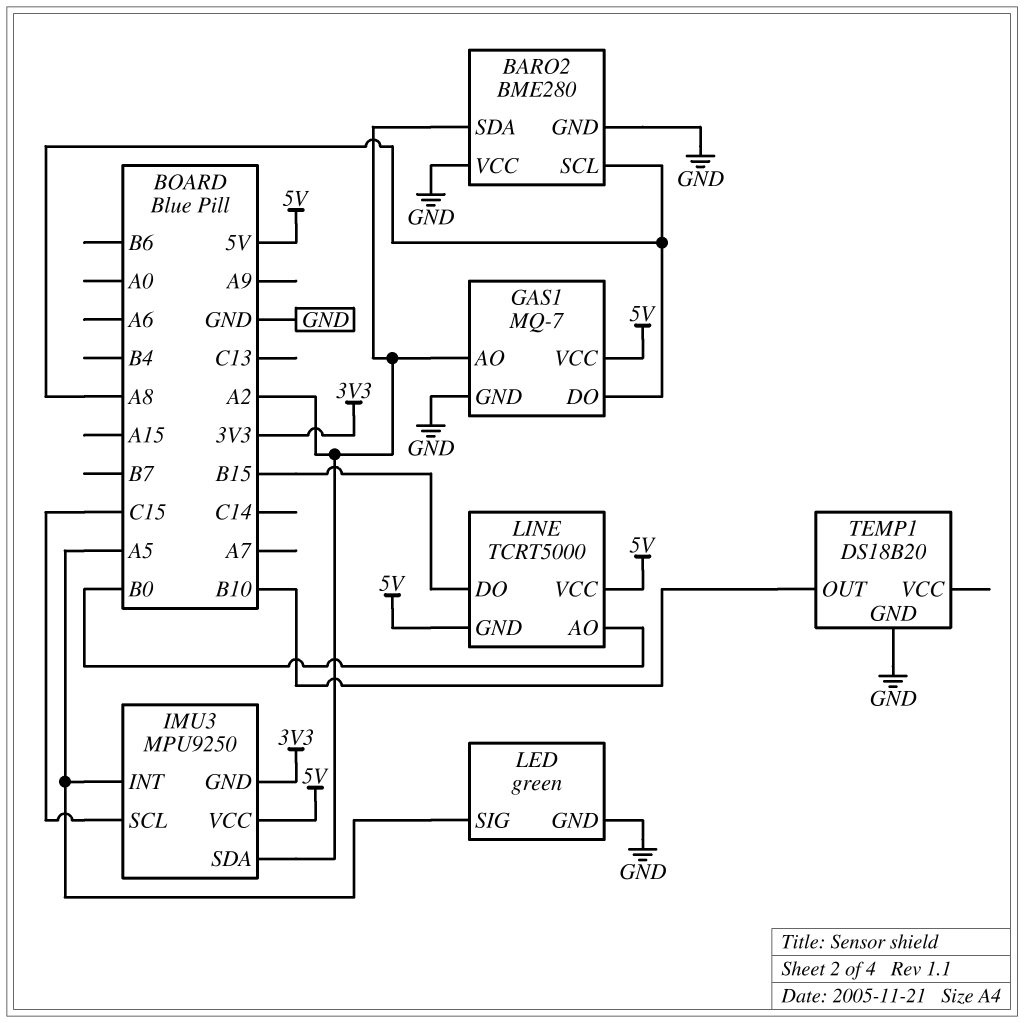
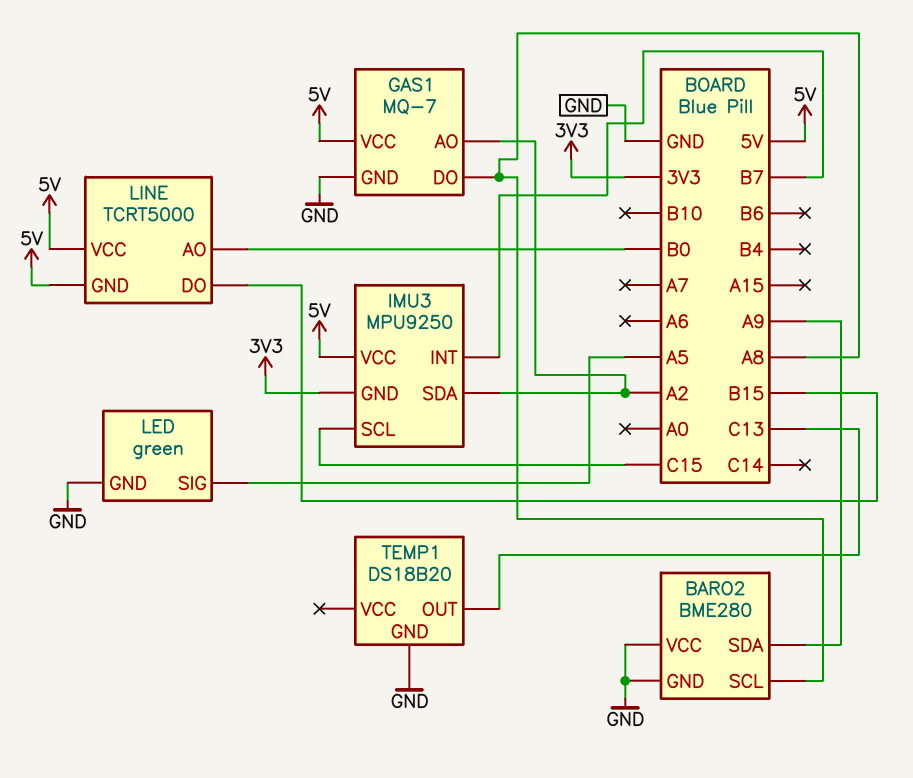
BARO2 pin SDA: A2 -> A9
IMU3 pin INT: A5 -> B7
TEMP1 pin OUT: B10 -> C13

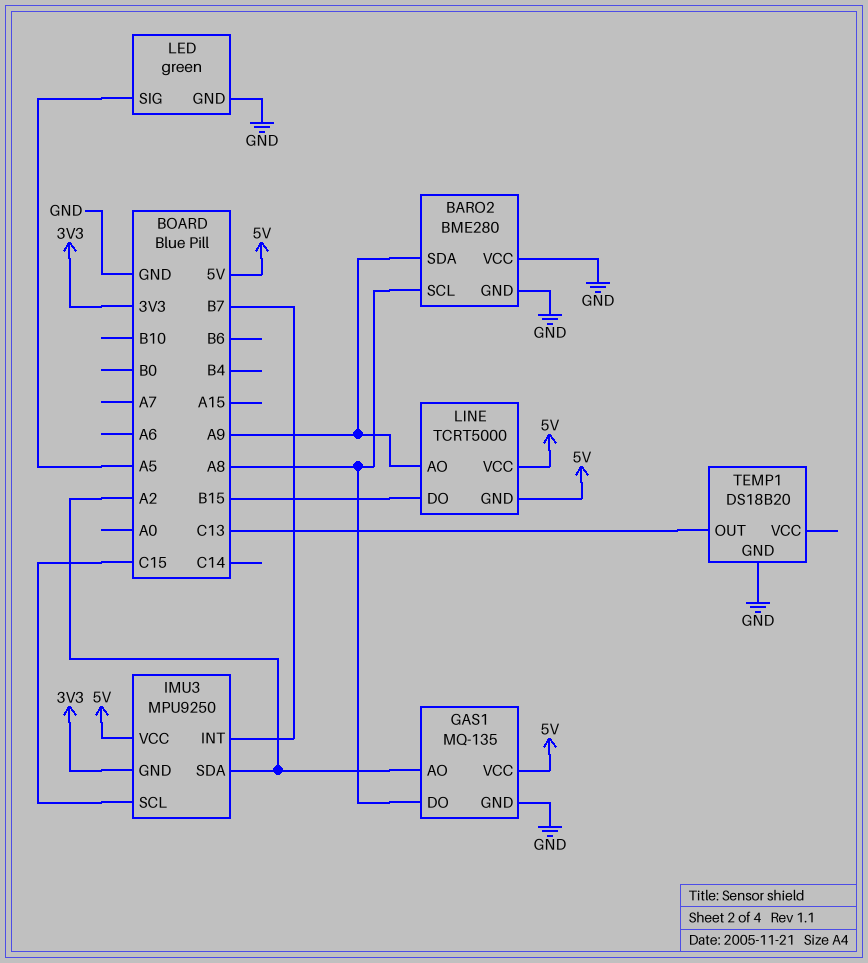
GAS1: MQ-7 -> MQ-135
LINE pin AO: B0 -> A9

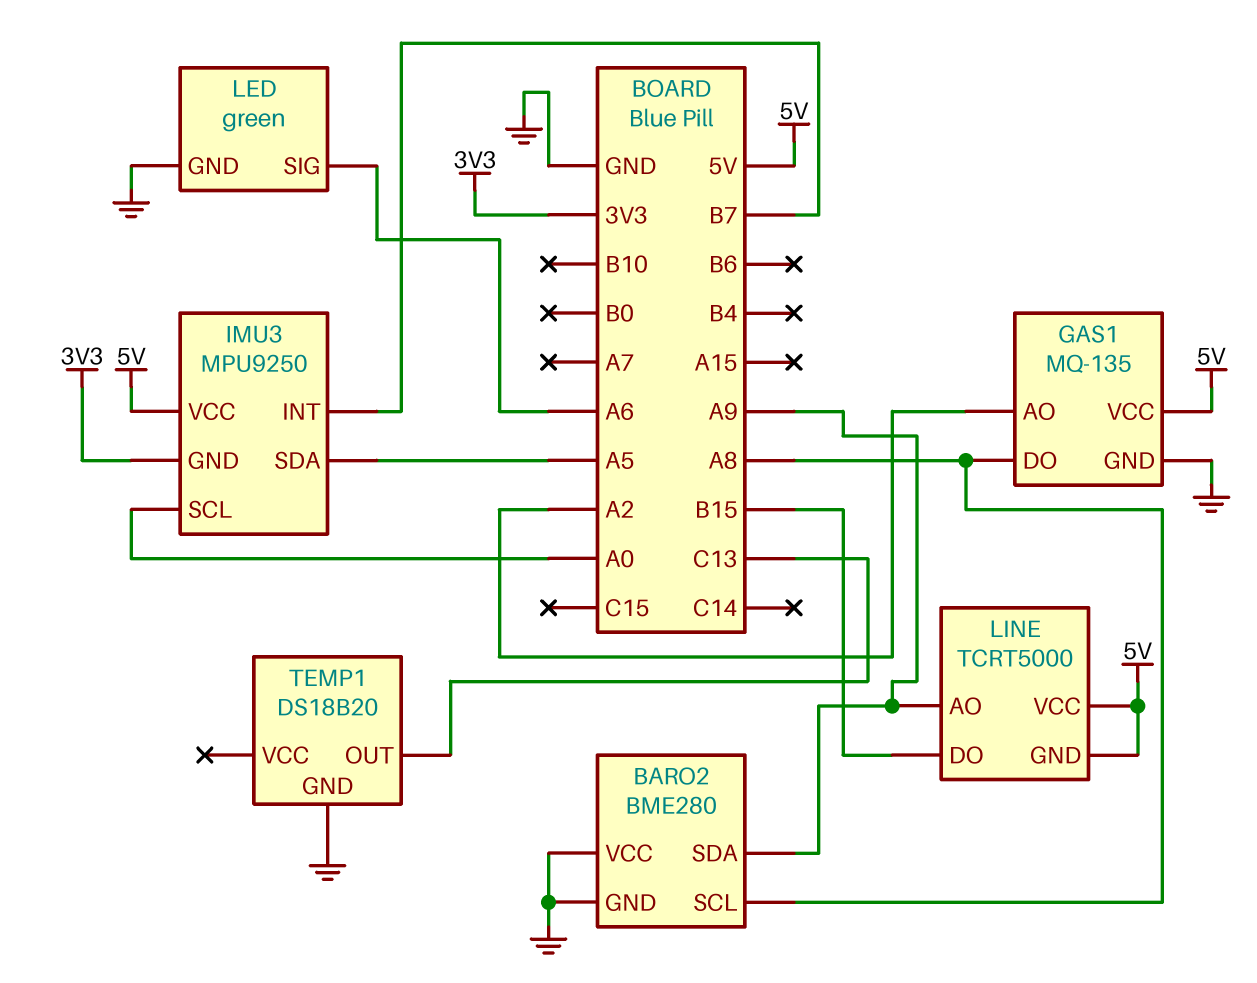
IMU3 pin SCL: C15 -> A0
IMU3 pin SDA: A2 -> A5
LED pin SIG: A5 -> A6

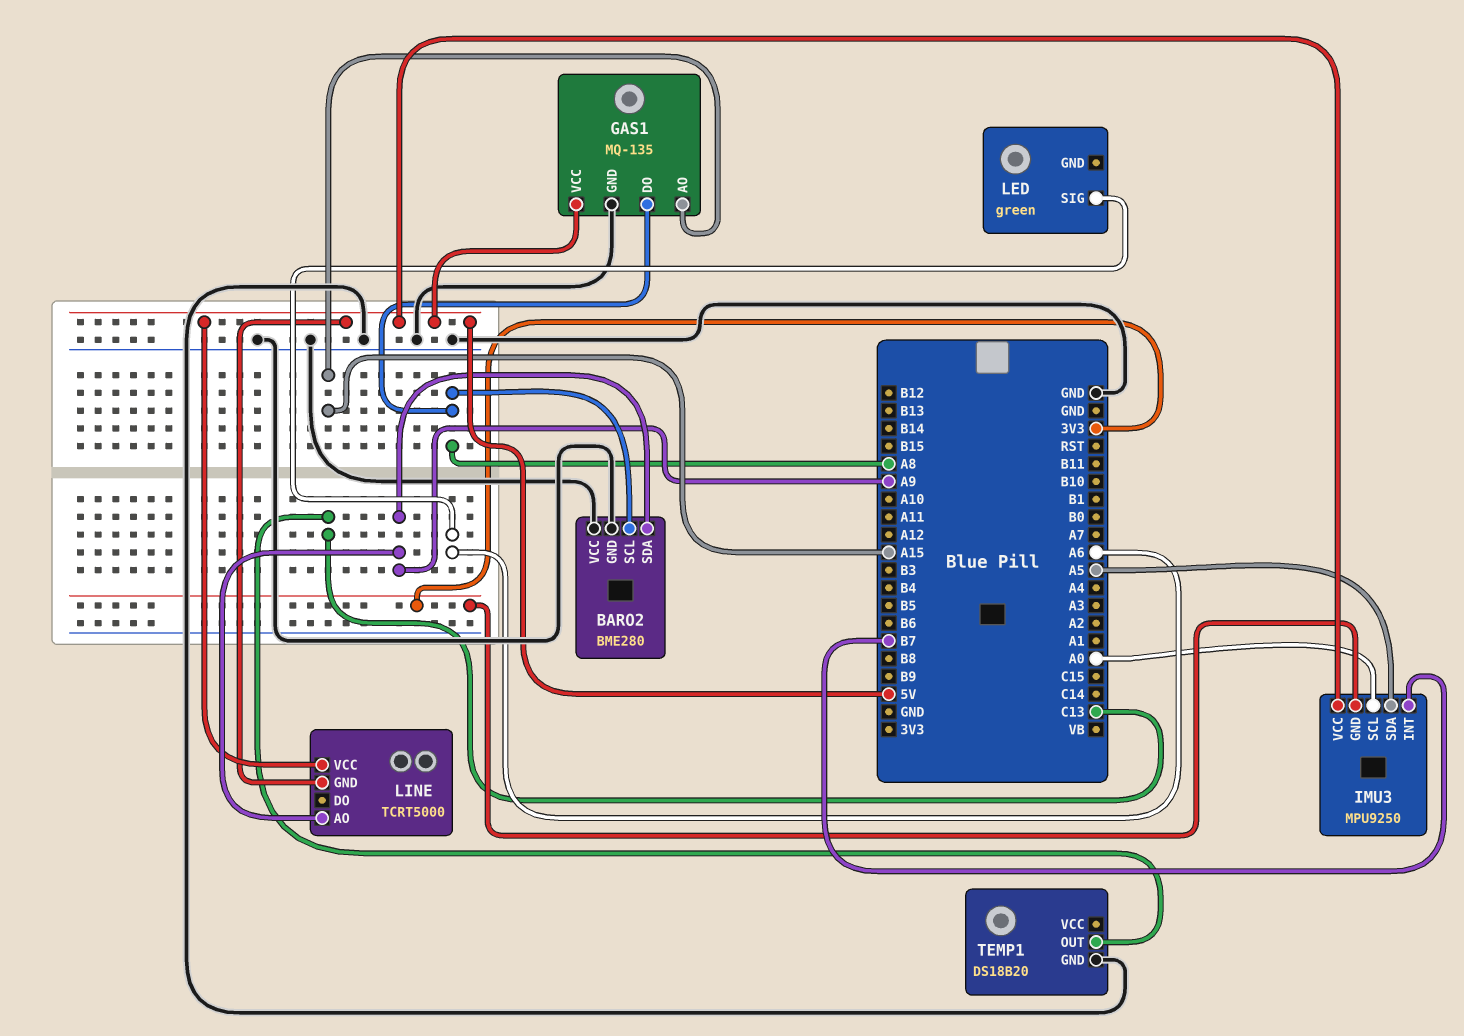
GAS1 pin AO: A2 -> A15
LED pin GND: GND -> none
LINE pin DO: B15 -> none

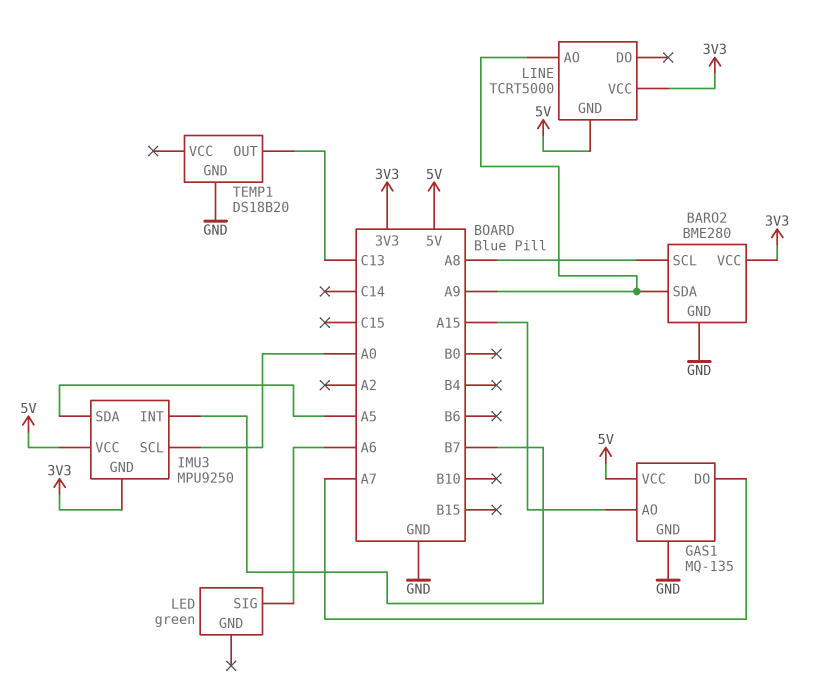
BARO2 pin VCC: GND -> 3V3
GAS1 pin DO: A8 -> A7
LINE pin VCC: 5V -> 3V3

